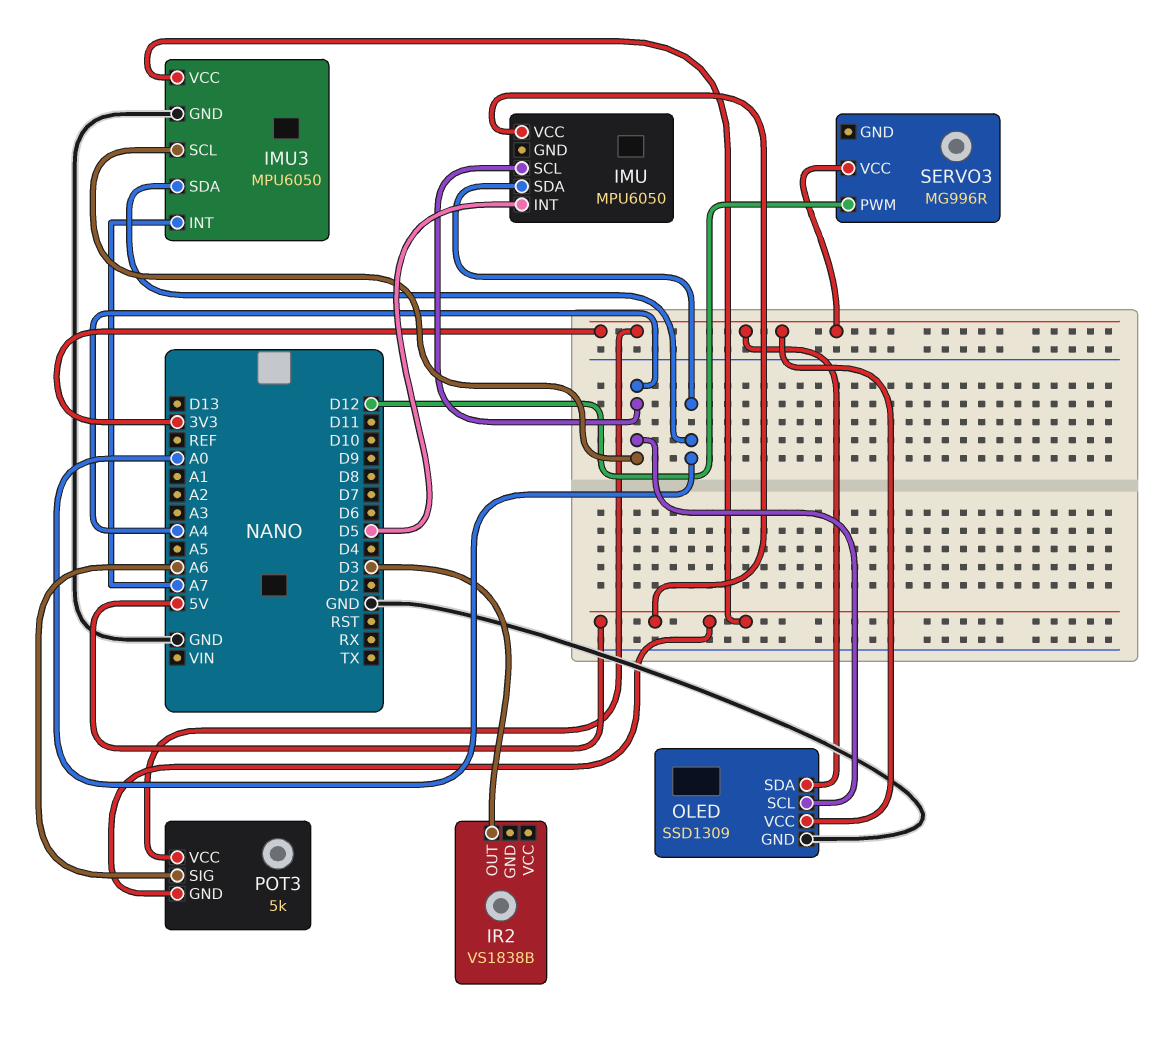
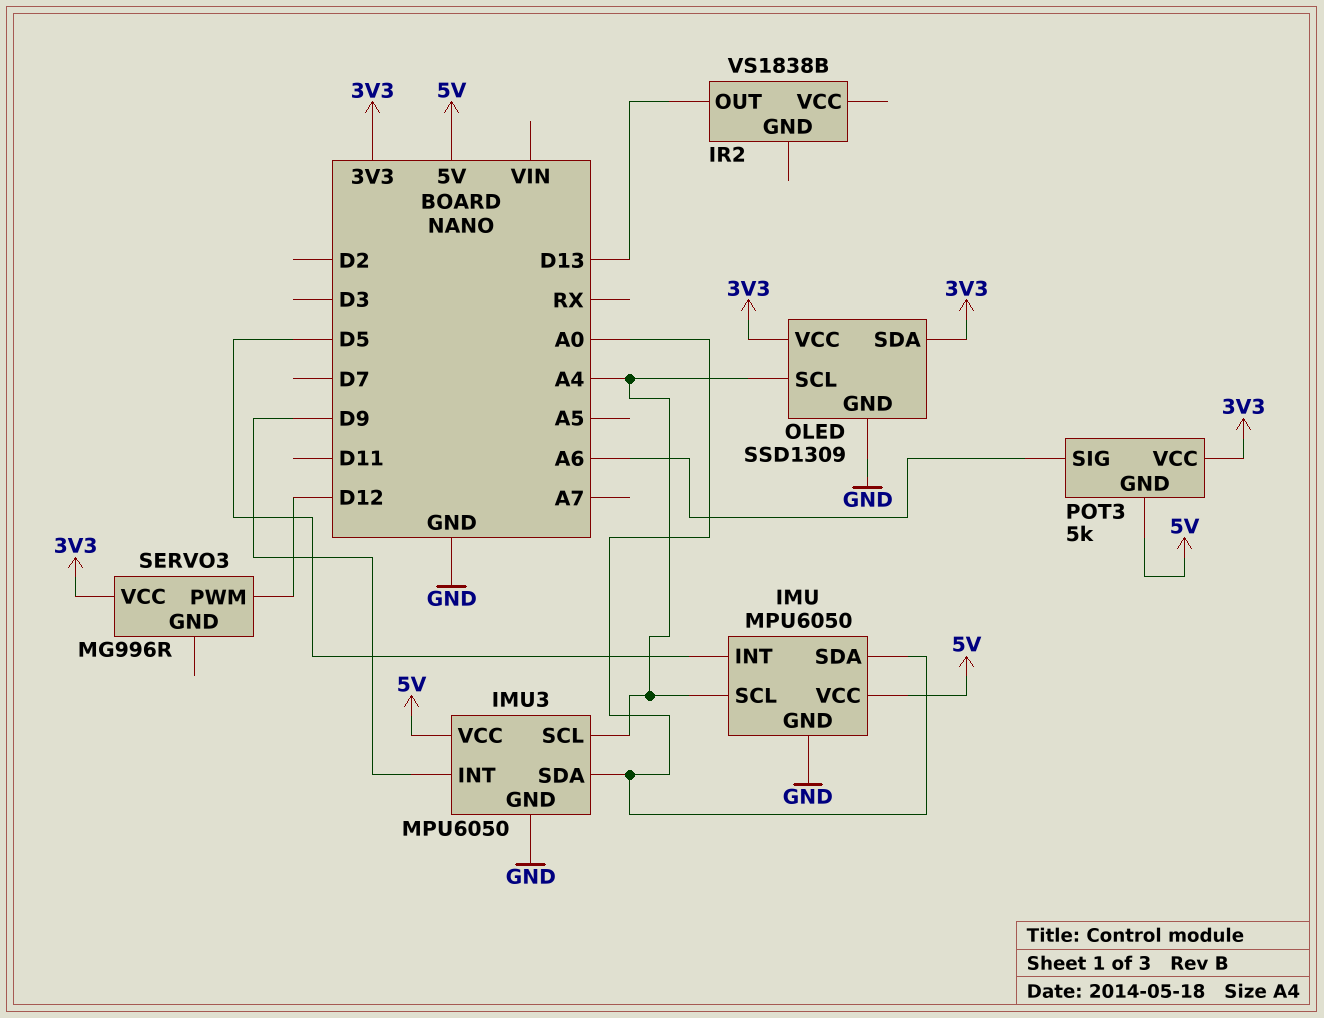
IMU pin GND: none -> GND
IMU3 pin INT: A7 -> D9
IR2 pin OUT: D3 -> D13

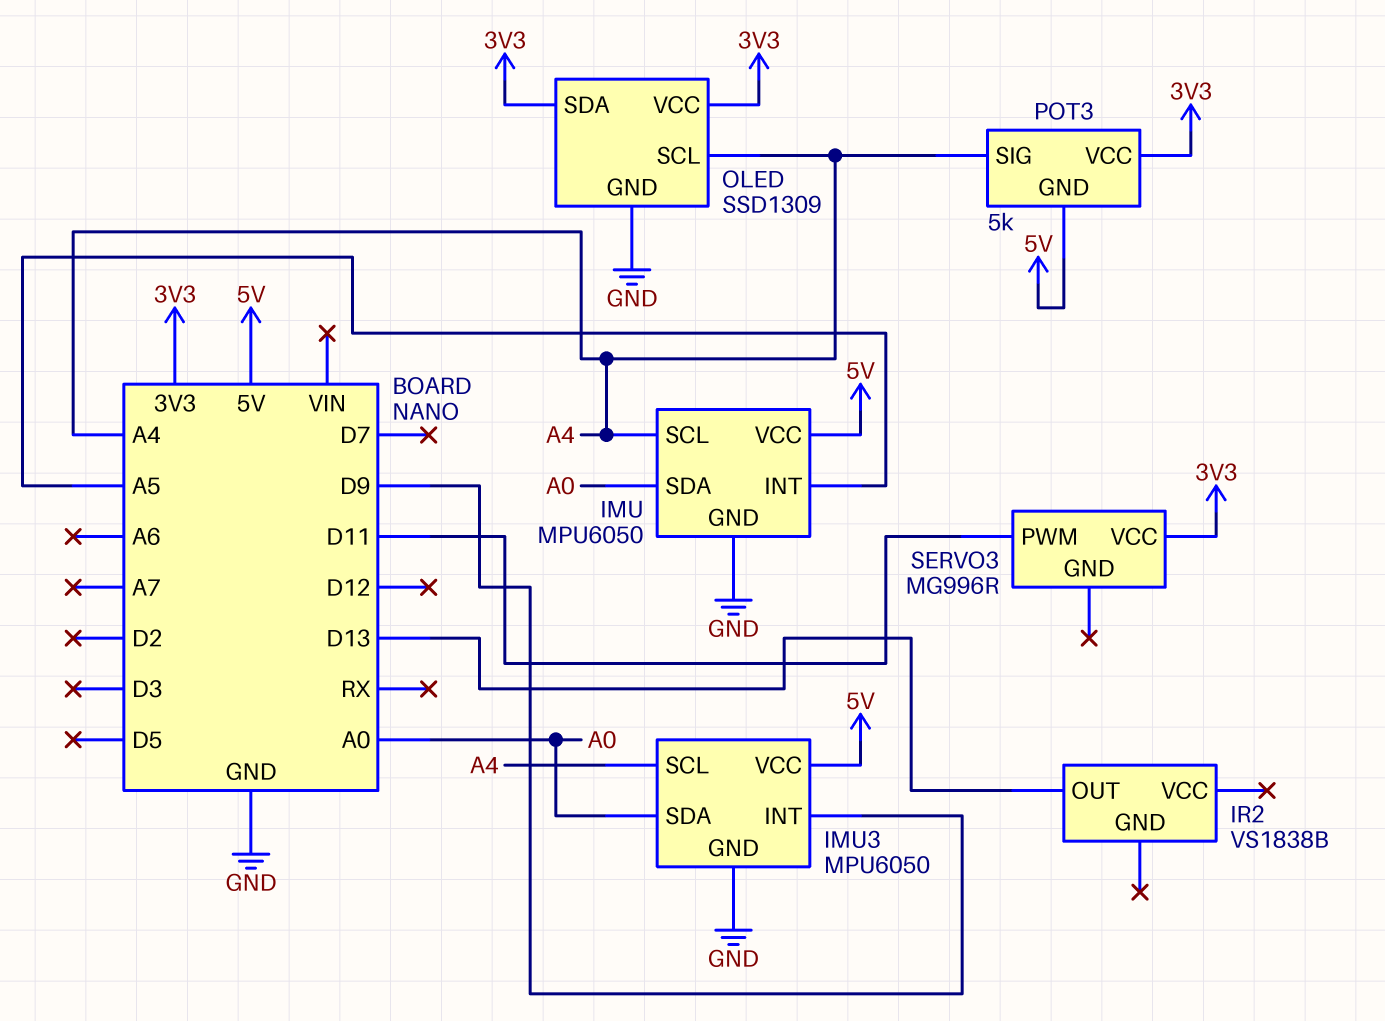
IMU pin INT: D5 -> A5
POT3 pin SIG: A6 -> A4
SERVO3 pin PWM: D12 -> D11

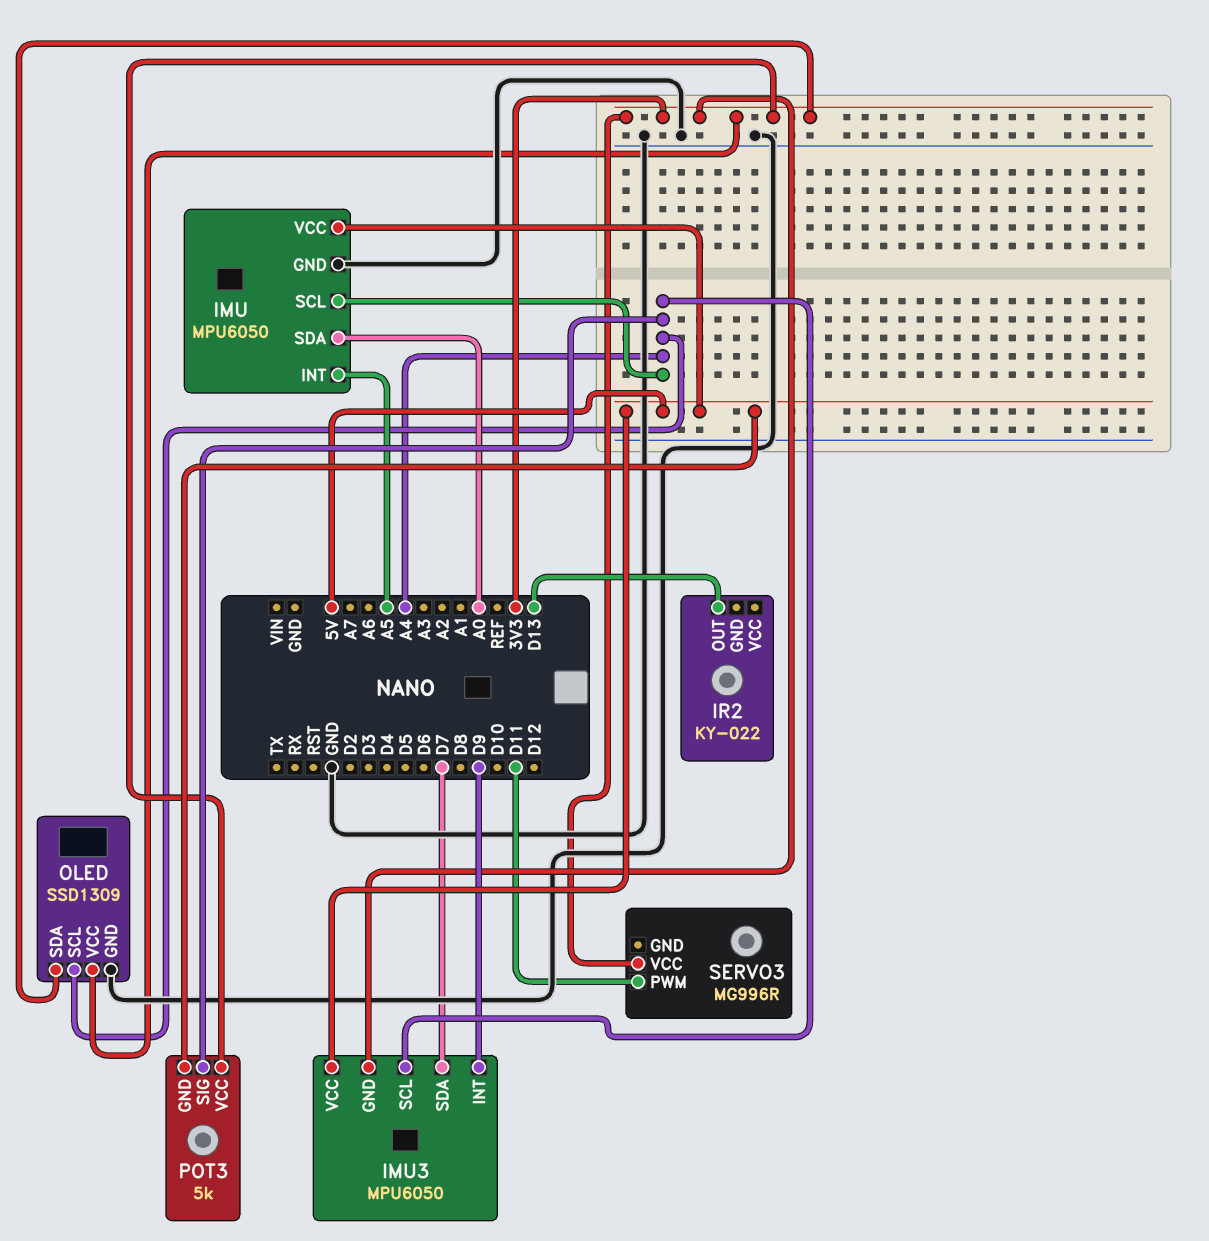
IMU3 pin GND: GND -> 3V3
IMU3 pin SDA: A0 -> D7
IR2: VS1838B -> KY-022

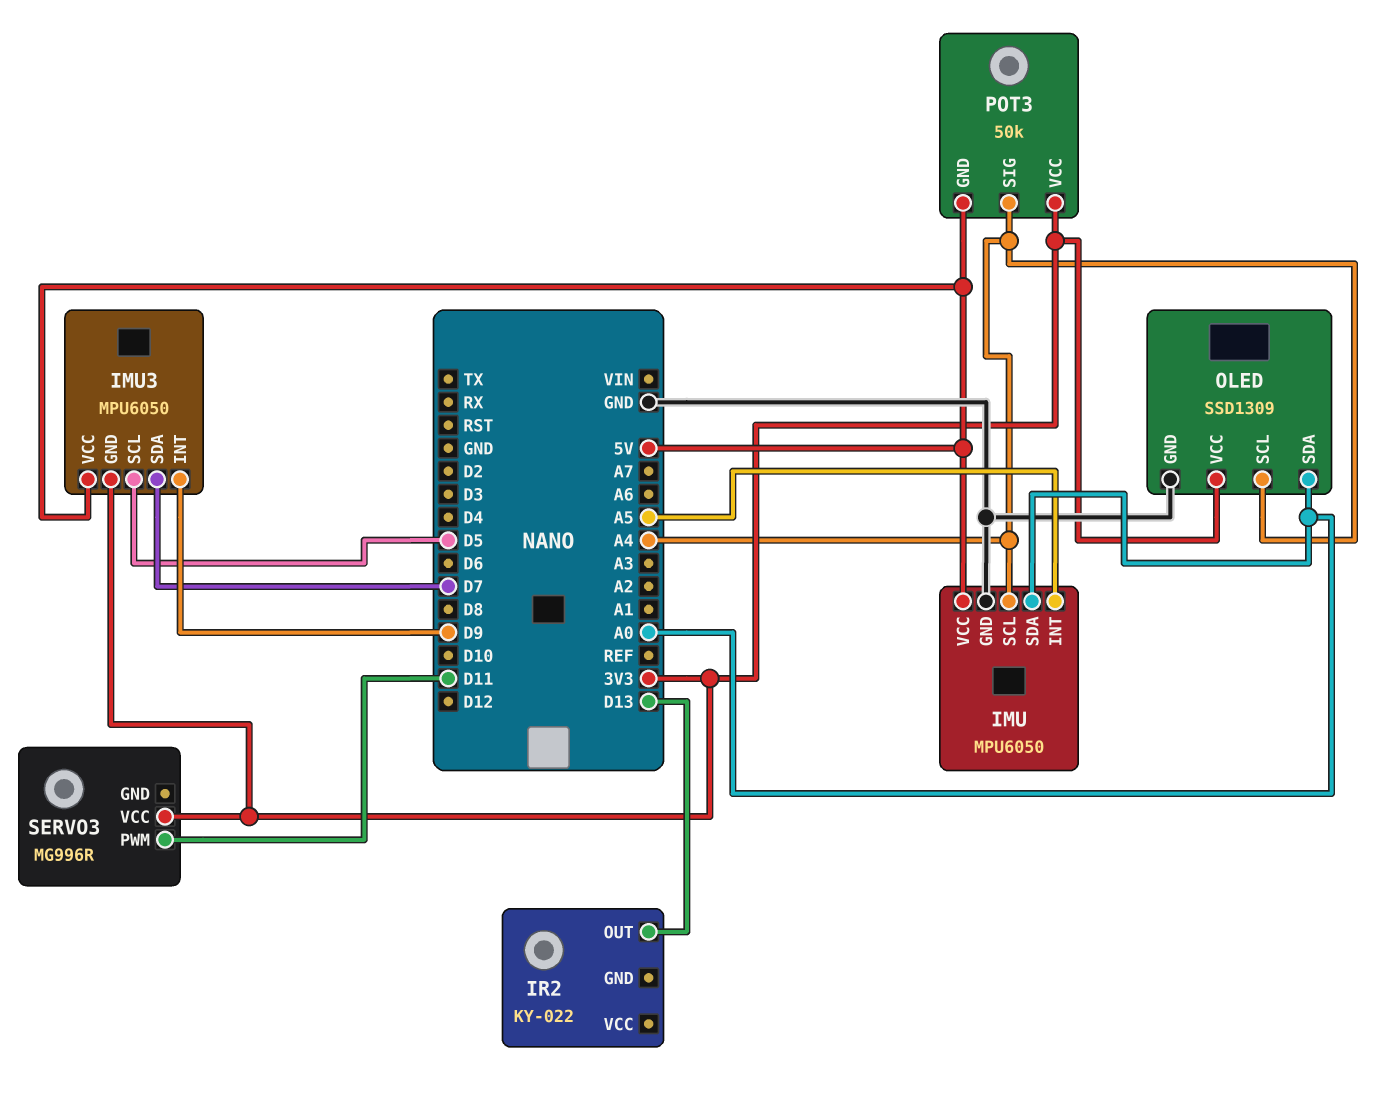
IMU3 pin SCL: A4 -> D5
OLED pin SDA: 3V3 -> A0
POT3: 5k -> 50k

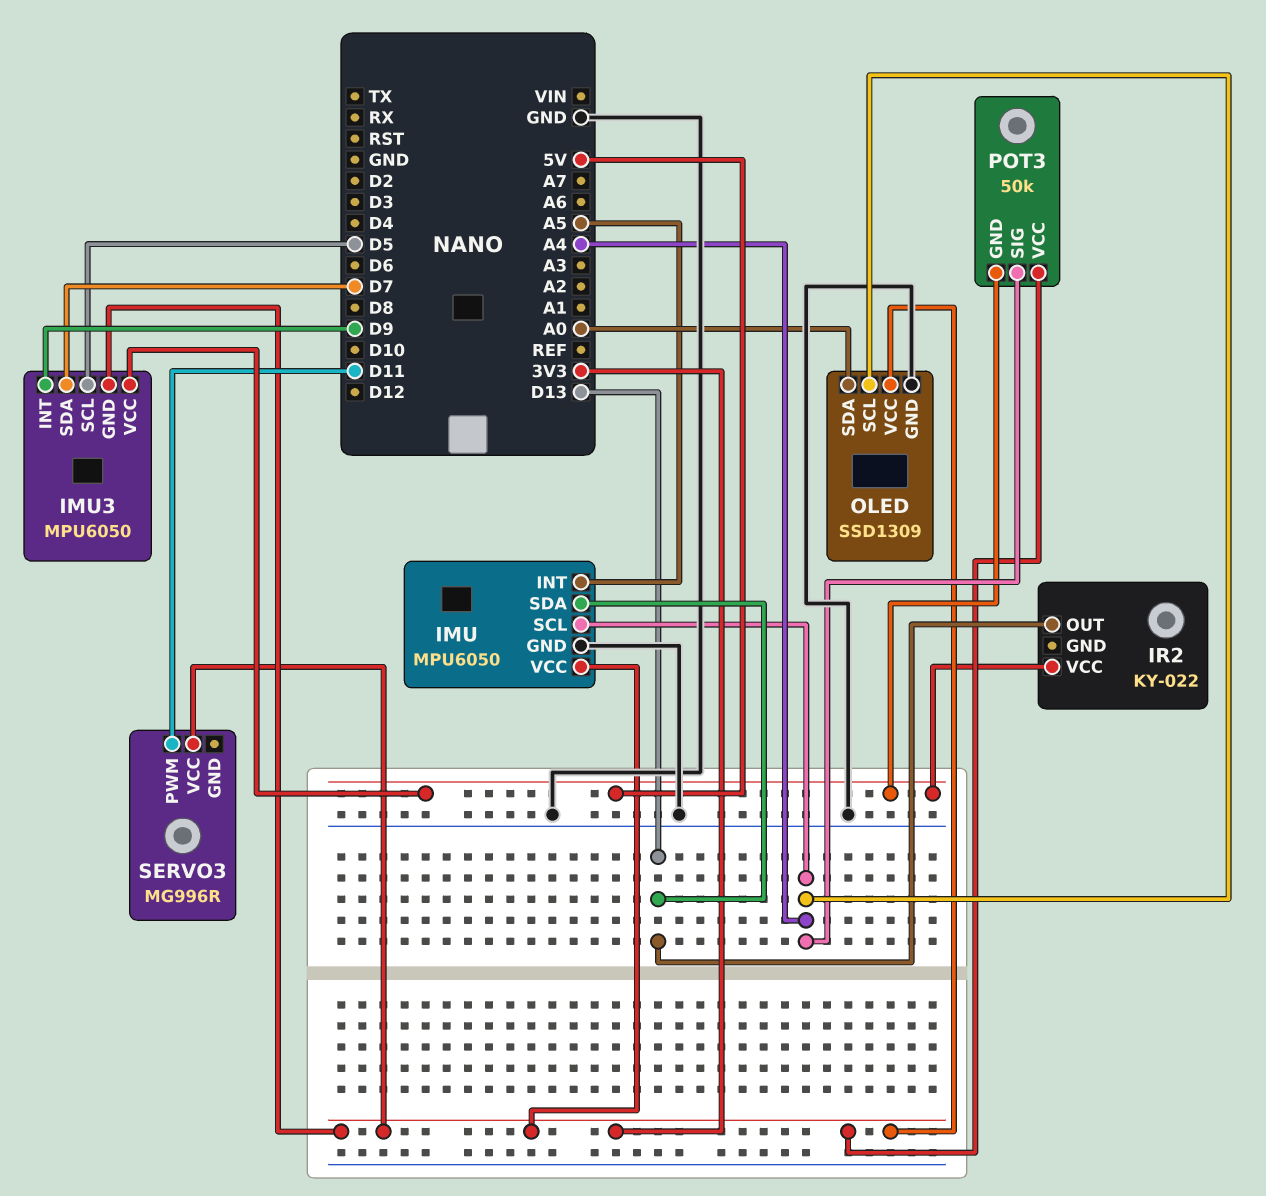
IMU pin SDA: A0 -> D13
IMU pin VCC: 5V -> 3V3
IR2 pin VCC: none -> 5V

